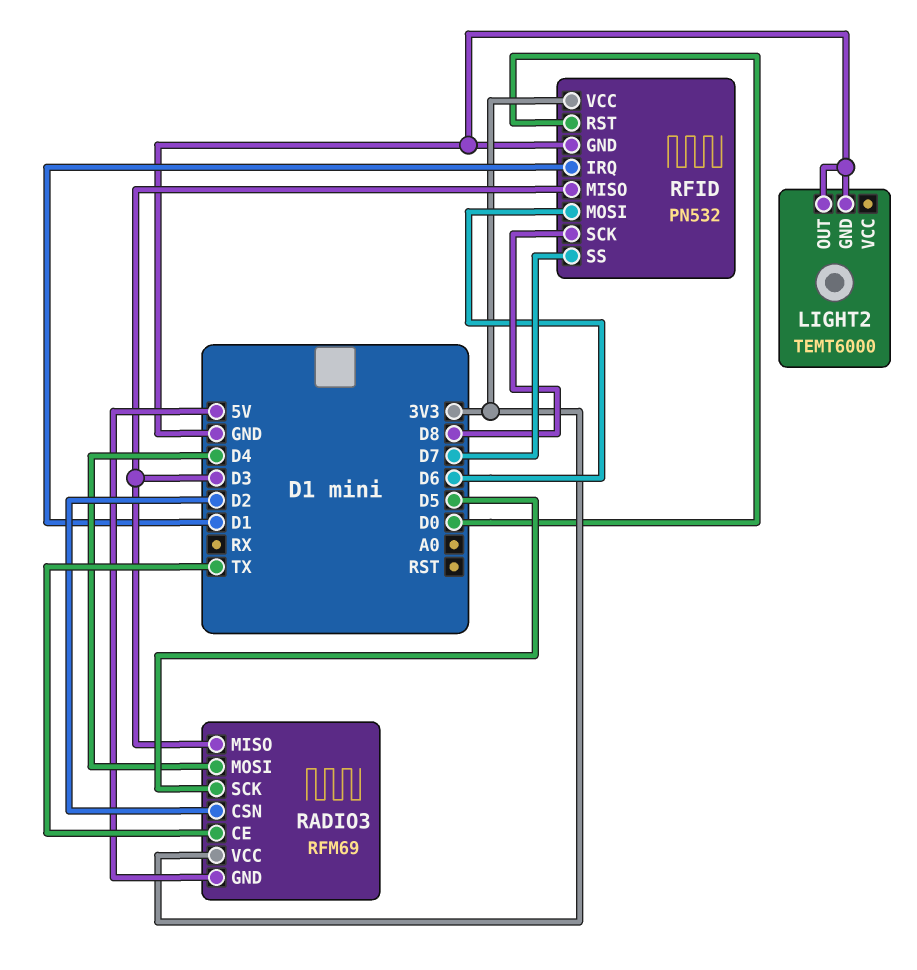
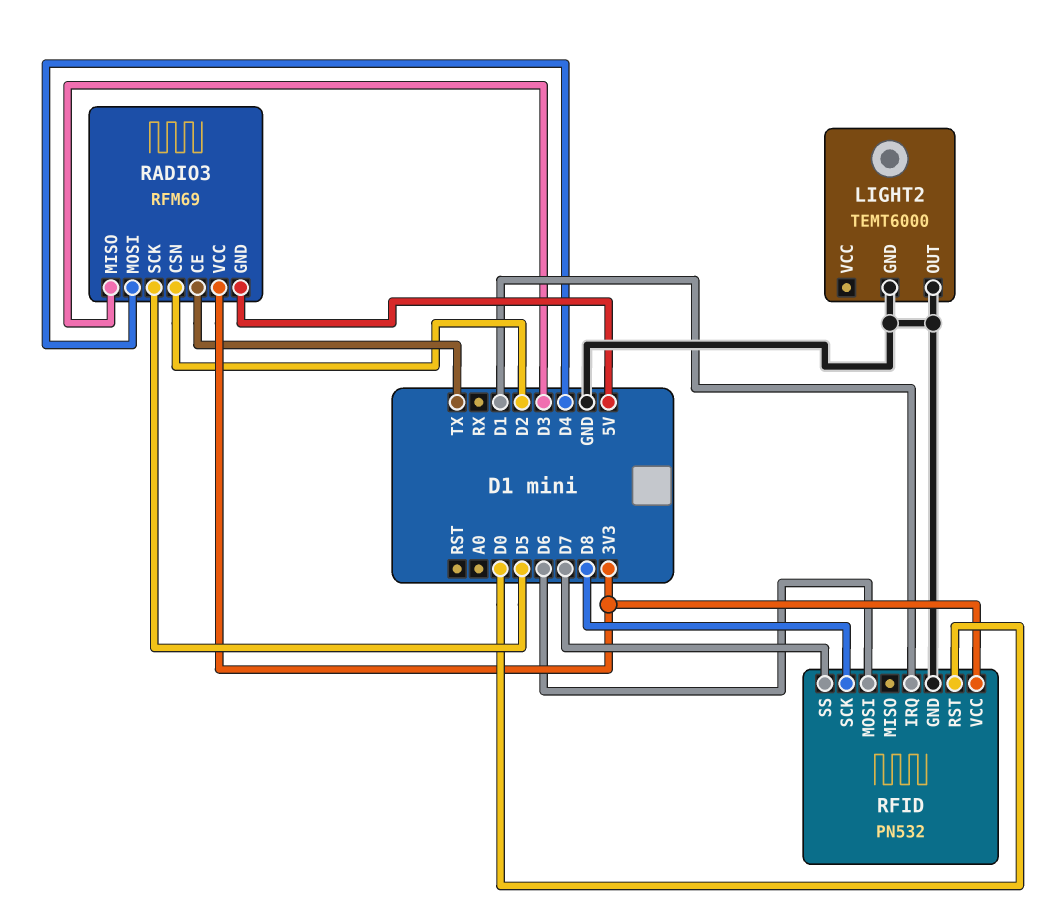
RFID pin MISO: D3 -> none

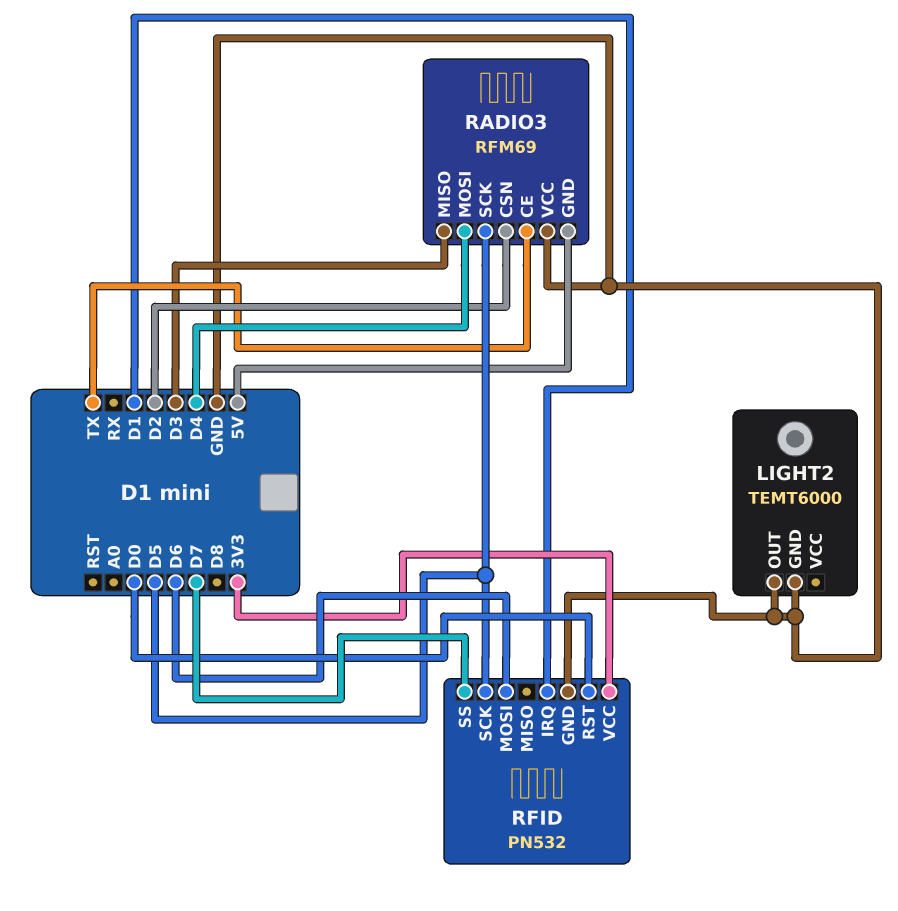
RADIO3 pin VCC: 3V3 -> GND
RFID pin SCK: D8 -> D5

